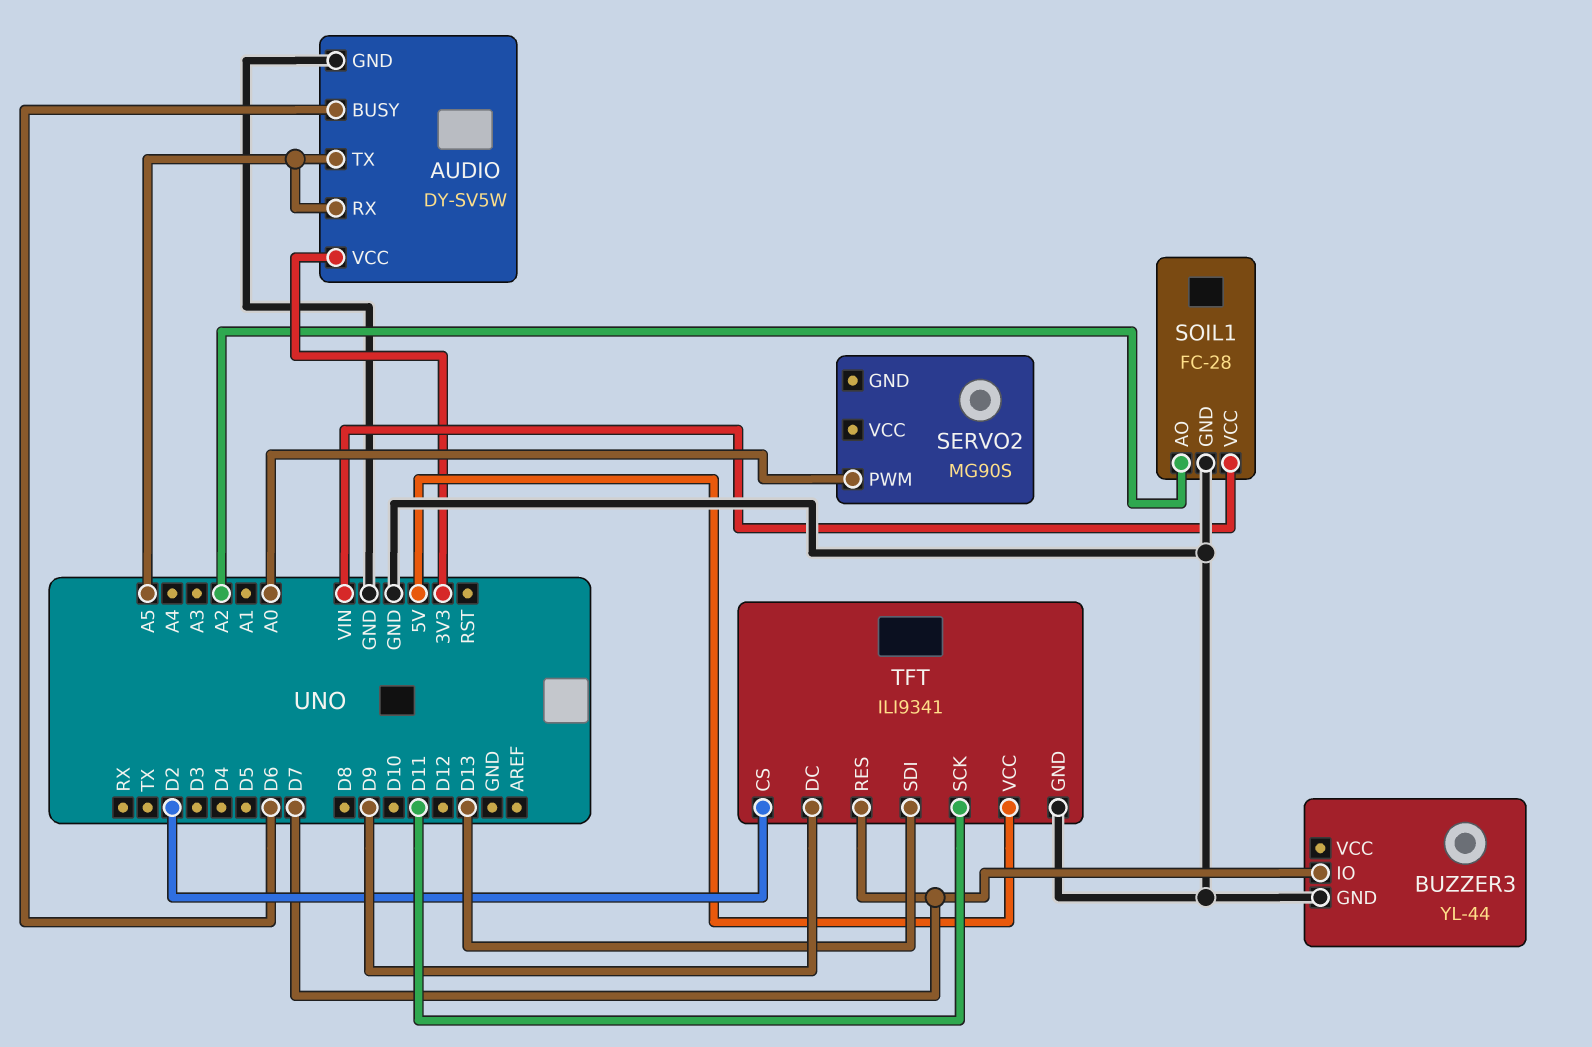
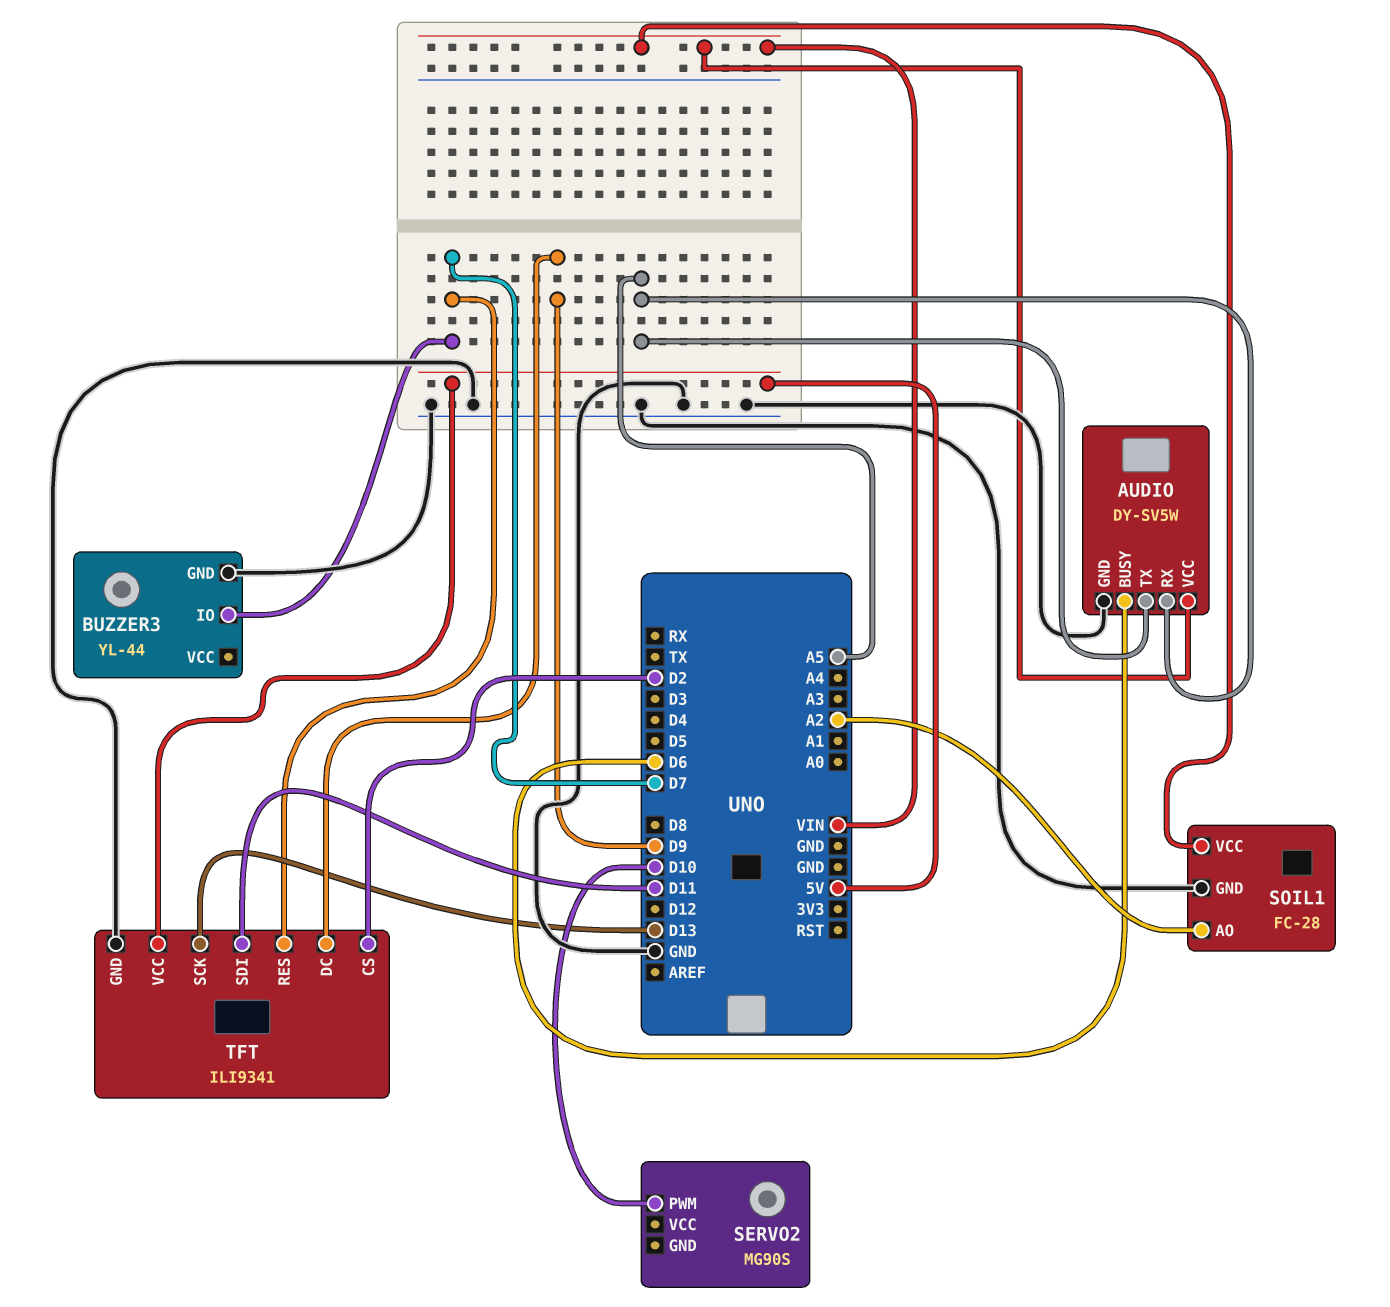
AUDIO pin VCC: 3V3 -> VIN
SERVO2 pin PWM: A0 -> D10
TFT pin SCK: D11 -> D13
TFT pin SDI: D13 -> D11

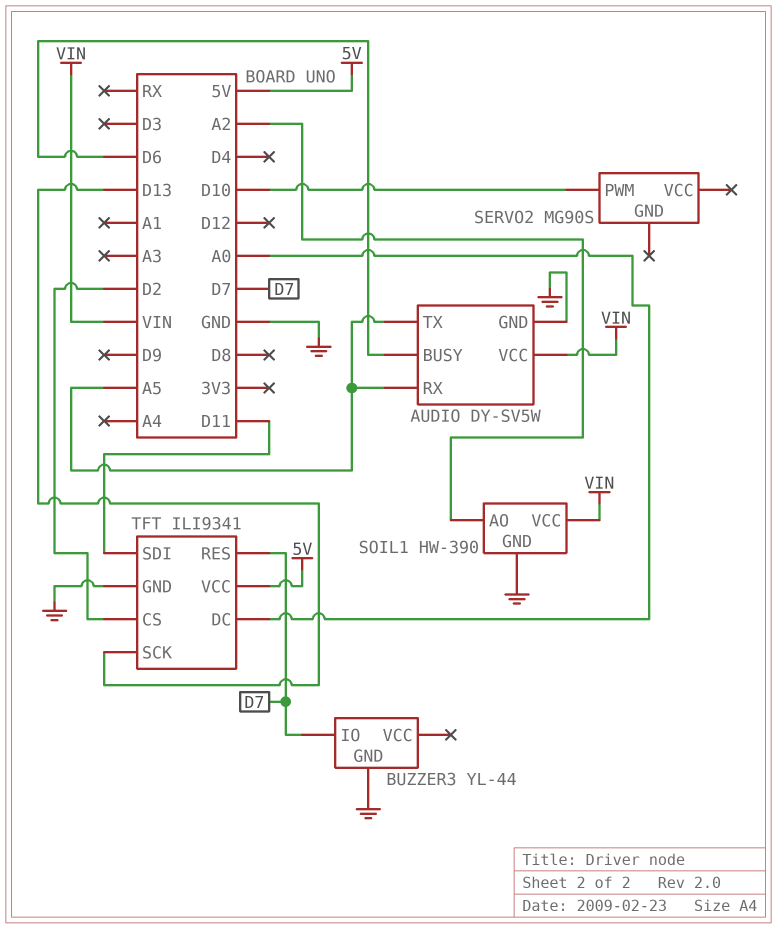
SOIL1: FC-28 -> HW-390
TFT pin DC: D9 -> A0

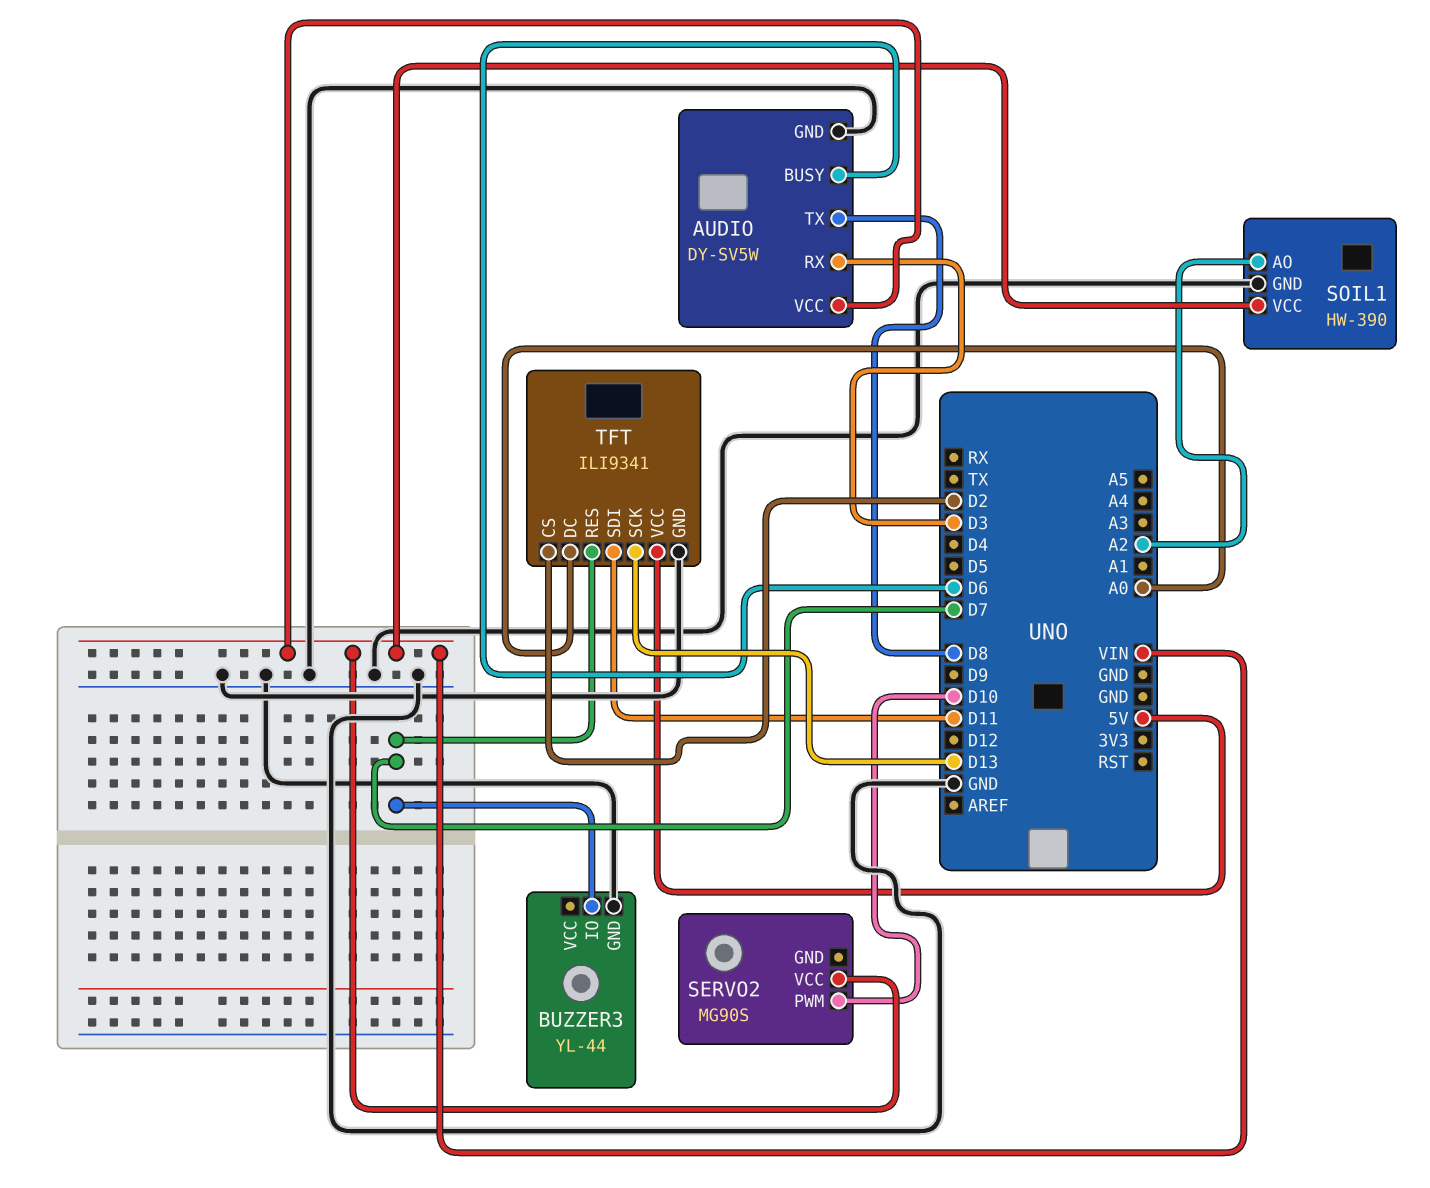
AUDIO pin RX: A5 -> D3
AUDIO pin TX: A5 -> D8
SERVO2 pin VCC: none -> VIN

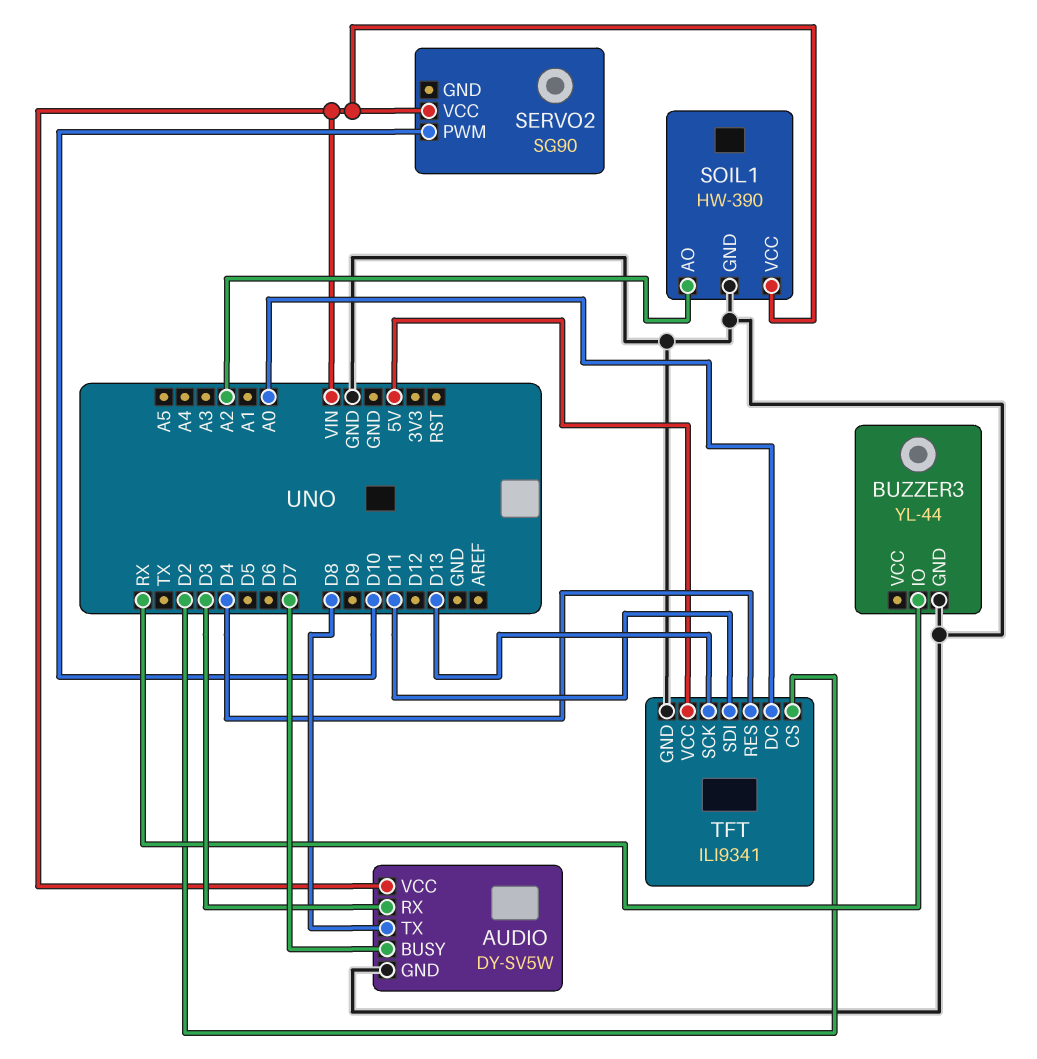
AUDIO pin BUSY: D6 -> D7
BUZZER3 pin IO: D7 -> RX
SERVO2: MG90S -> SG90
TFT pin RES: D7 -> D4

